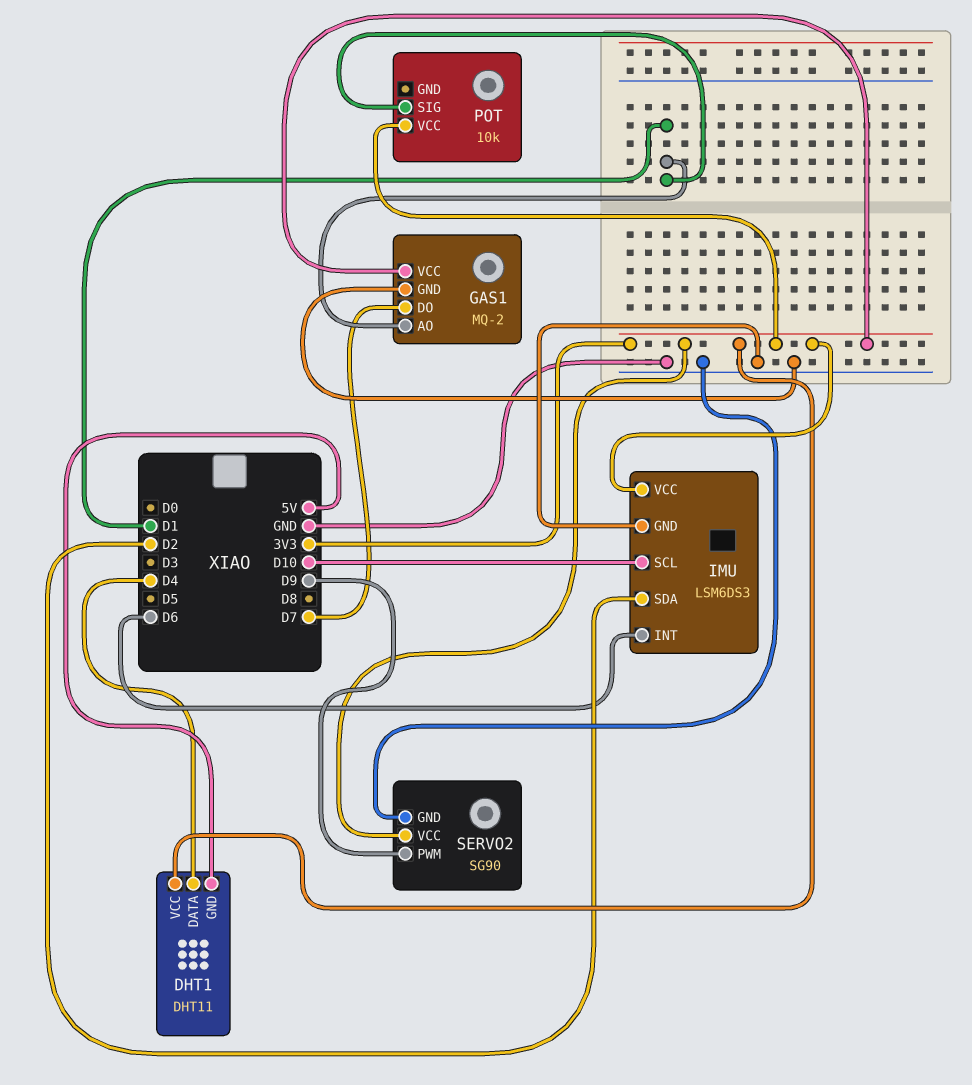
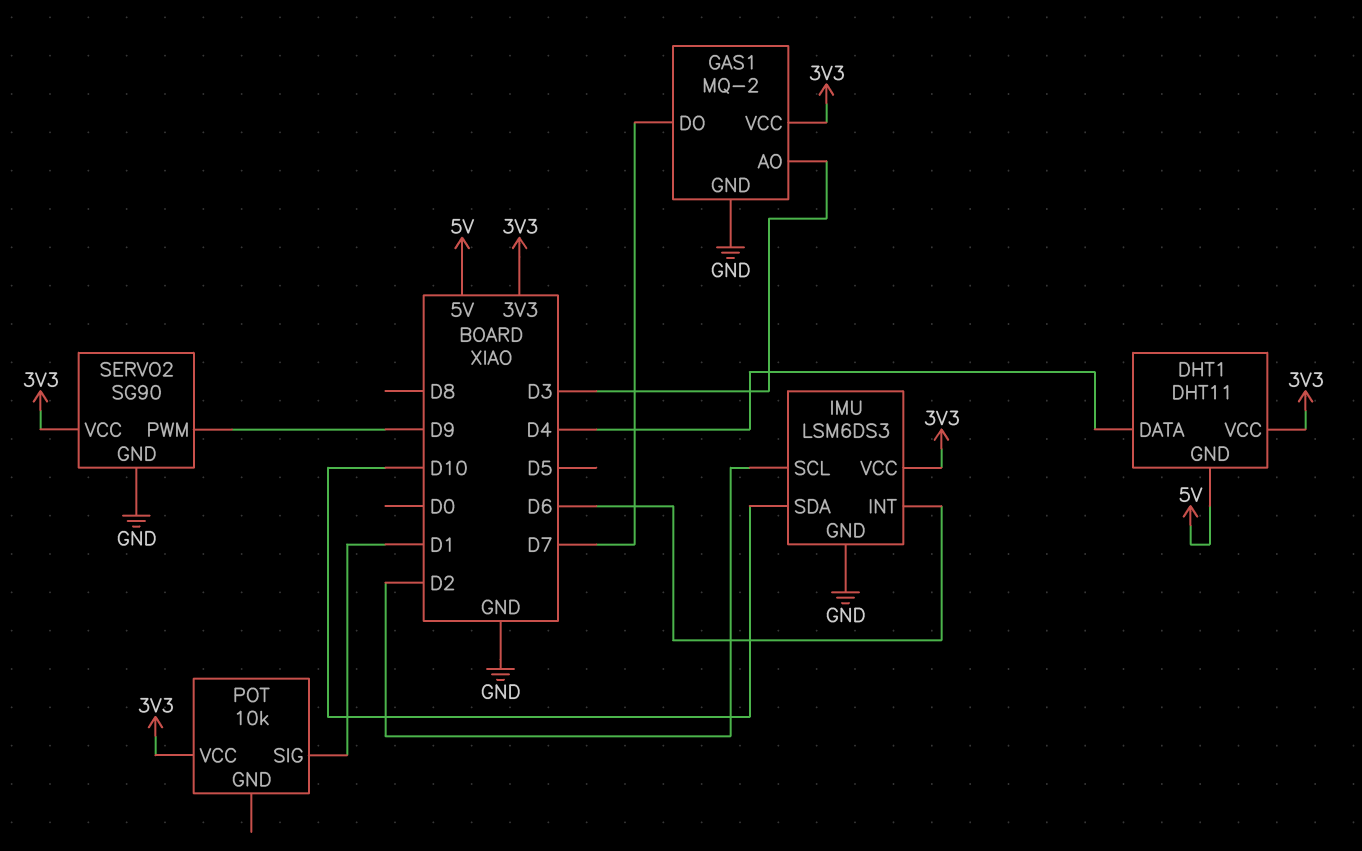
GAS1 pin AO: D1 -> D3
IMU pin SCL: D10 -> D2
IMU pin SDA: D2 -> D10

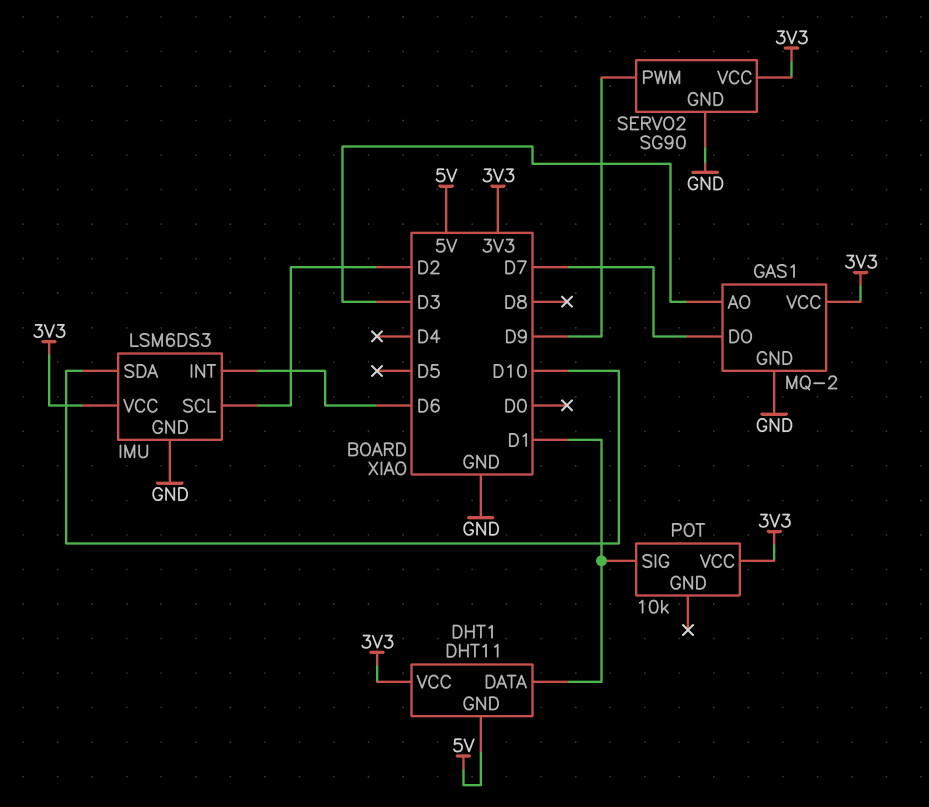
DHT1 pin DATA: D4 -> D1

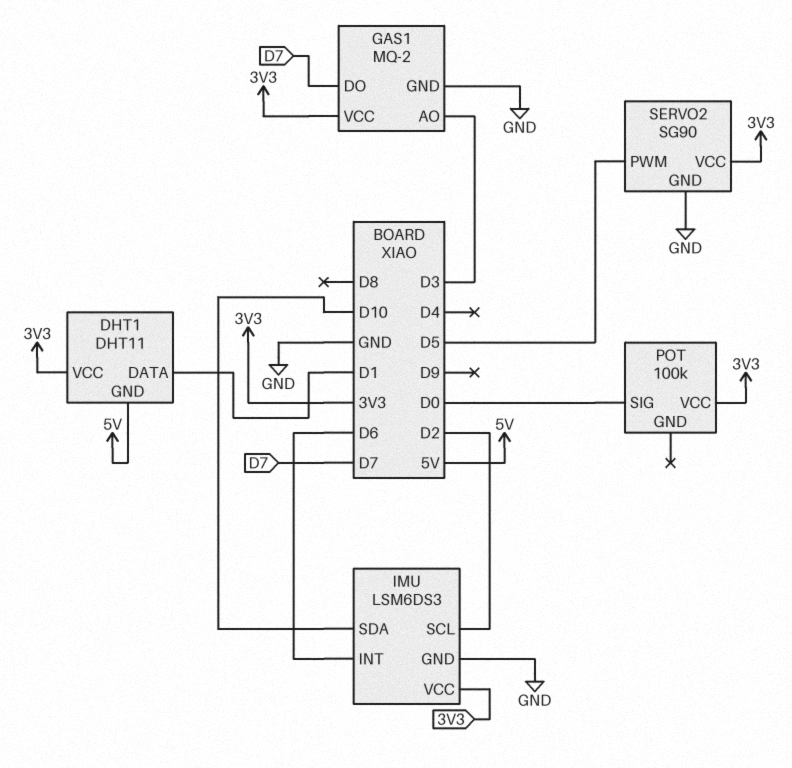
POT: 10k -> 100k
POT pin SIG: D1 -> D0
SERVO2 pin PWM: D9 -> D5

